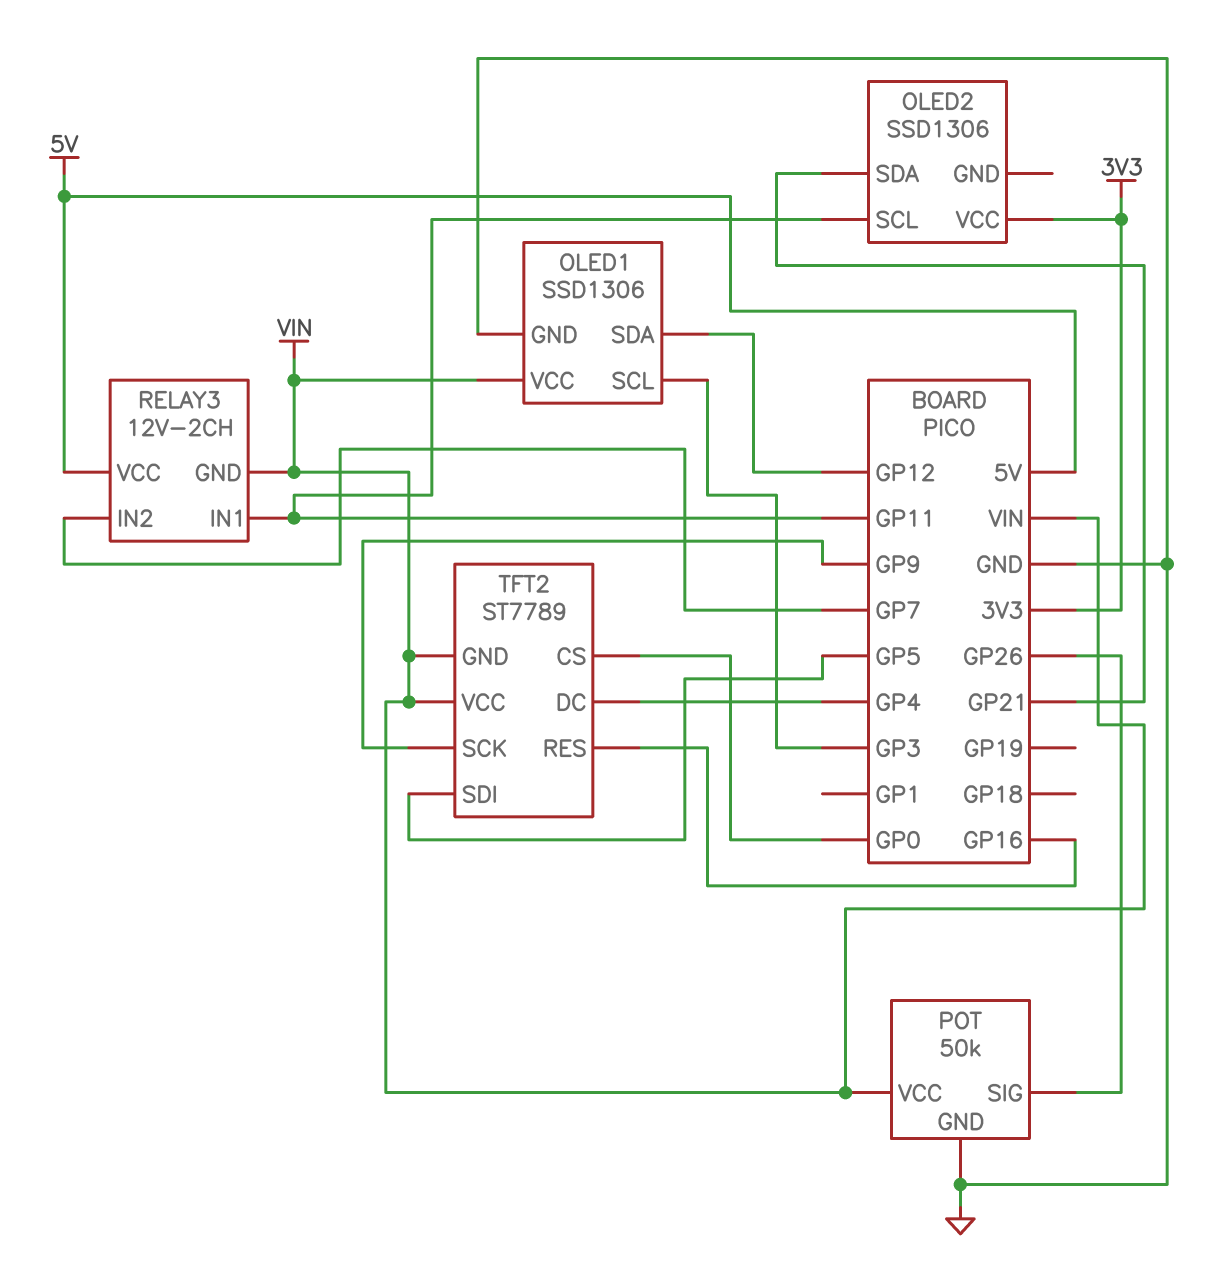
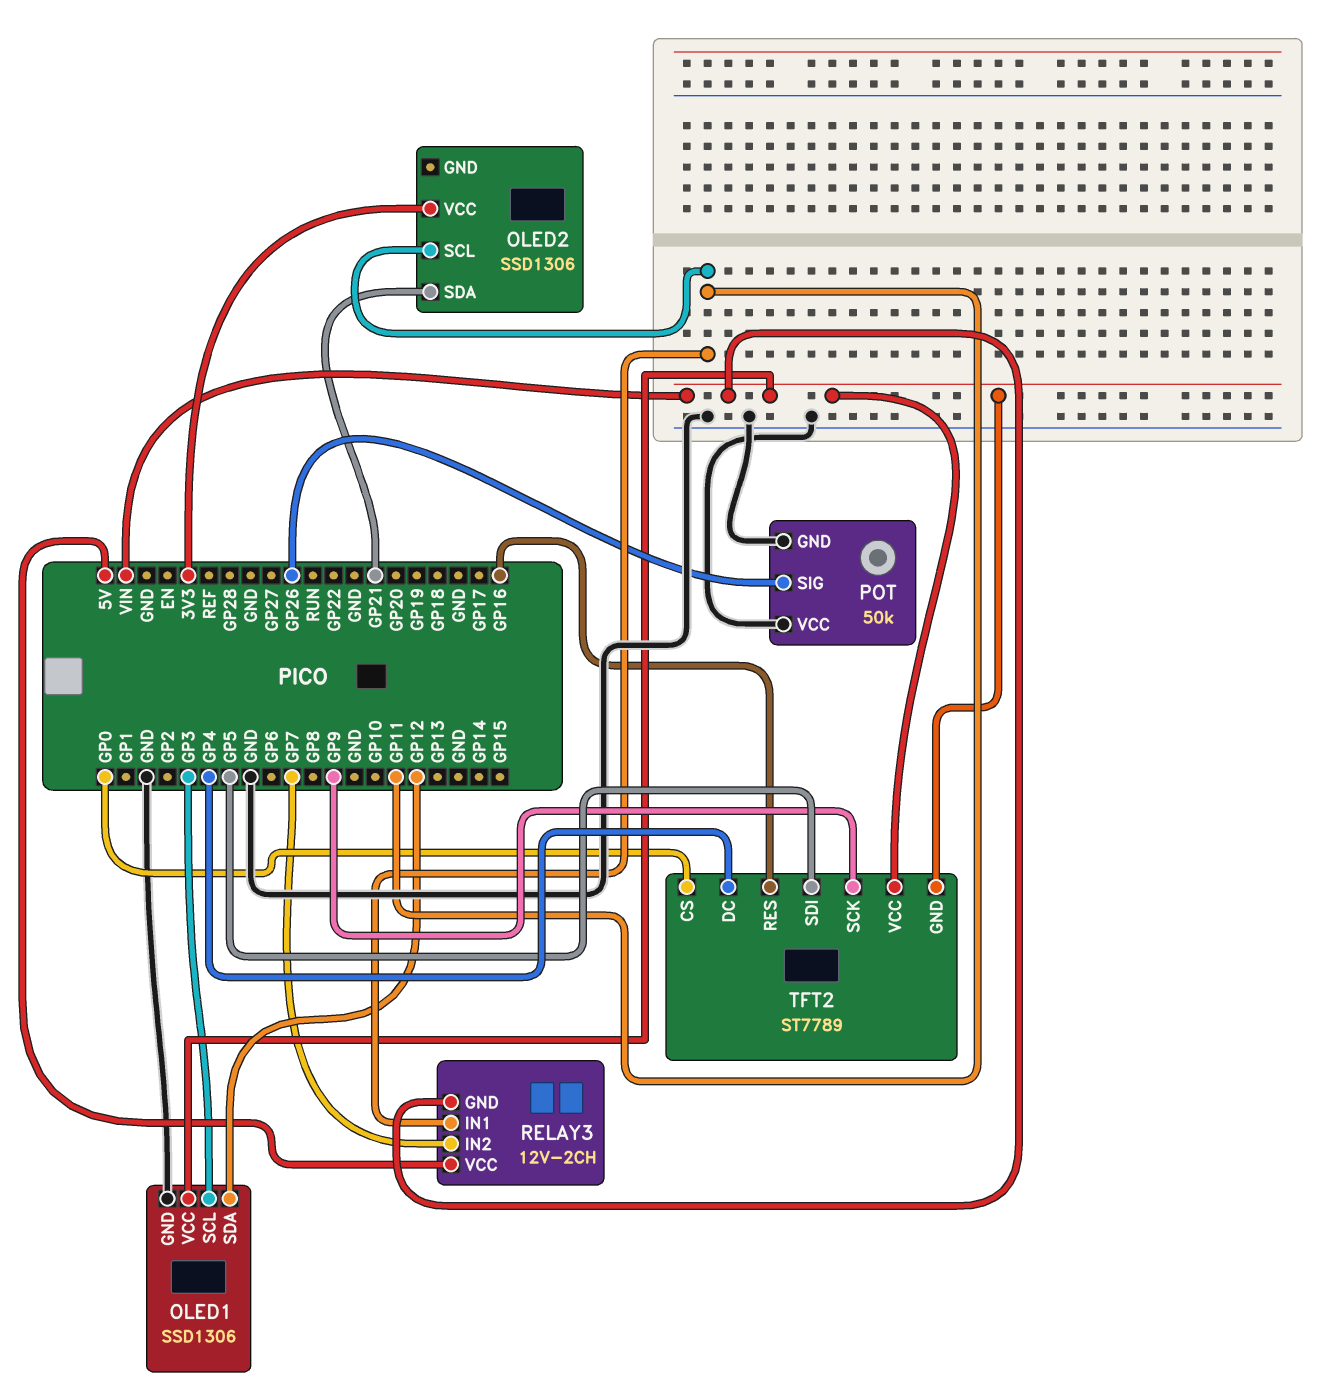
POT pin VCC: VIN -> GND

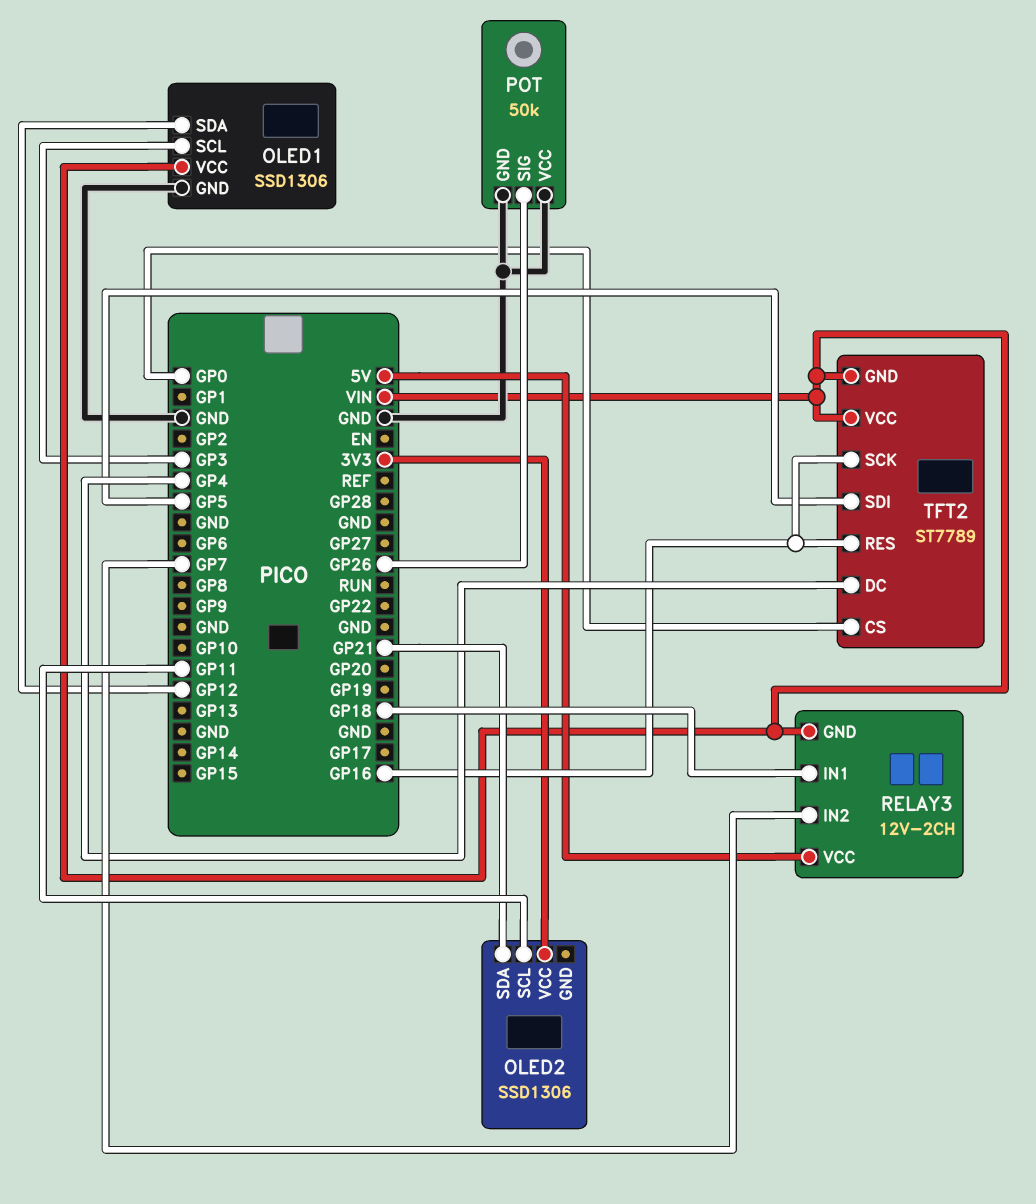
RELAY3 pin IN1: GP11 -> GP18
TFT2 pin SCK: GP9 -> GP16

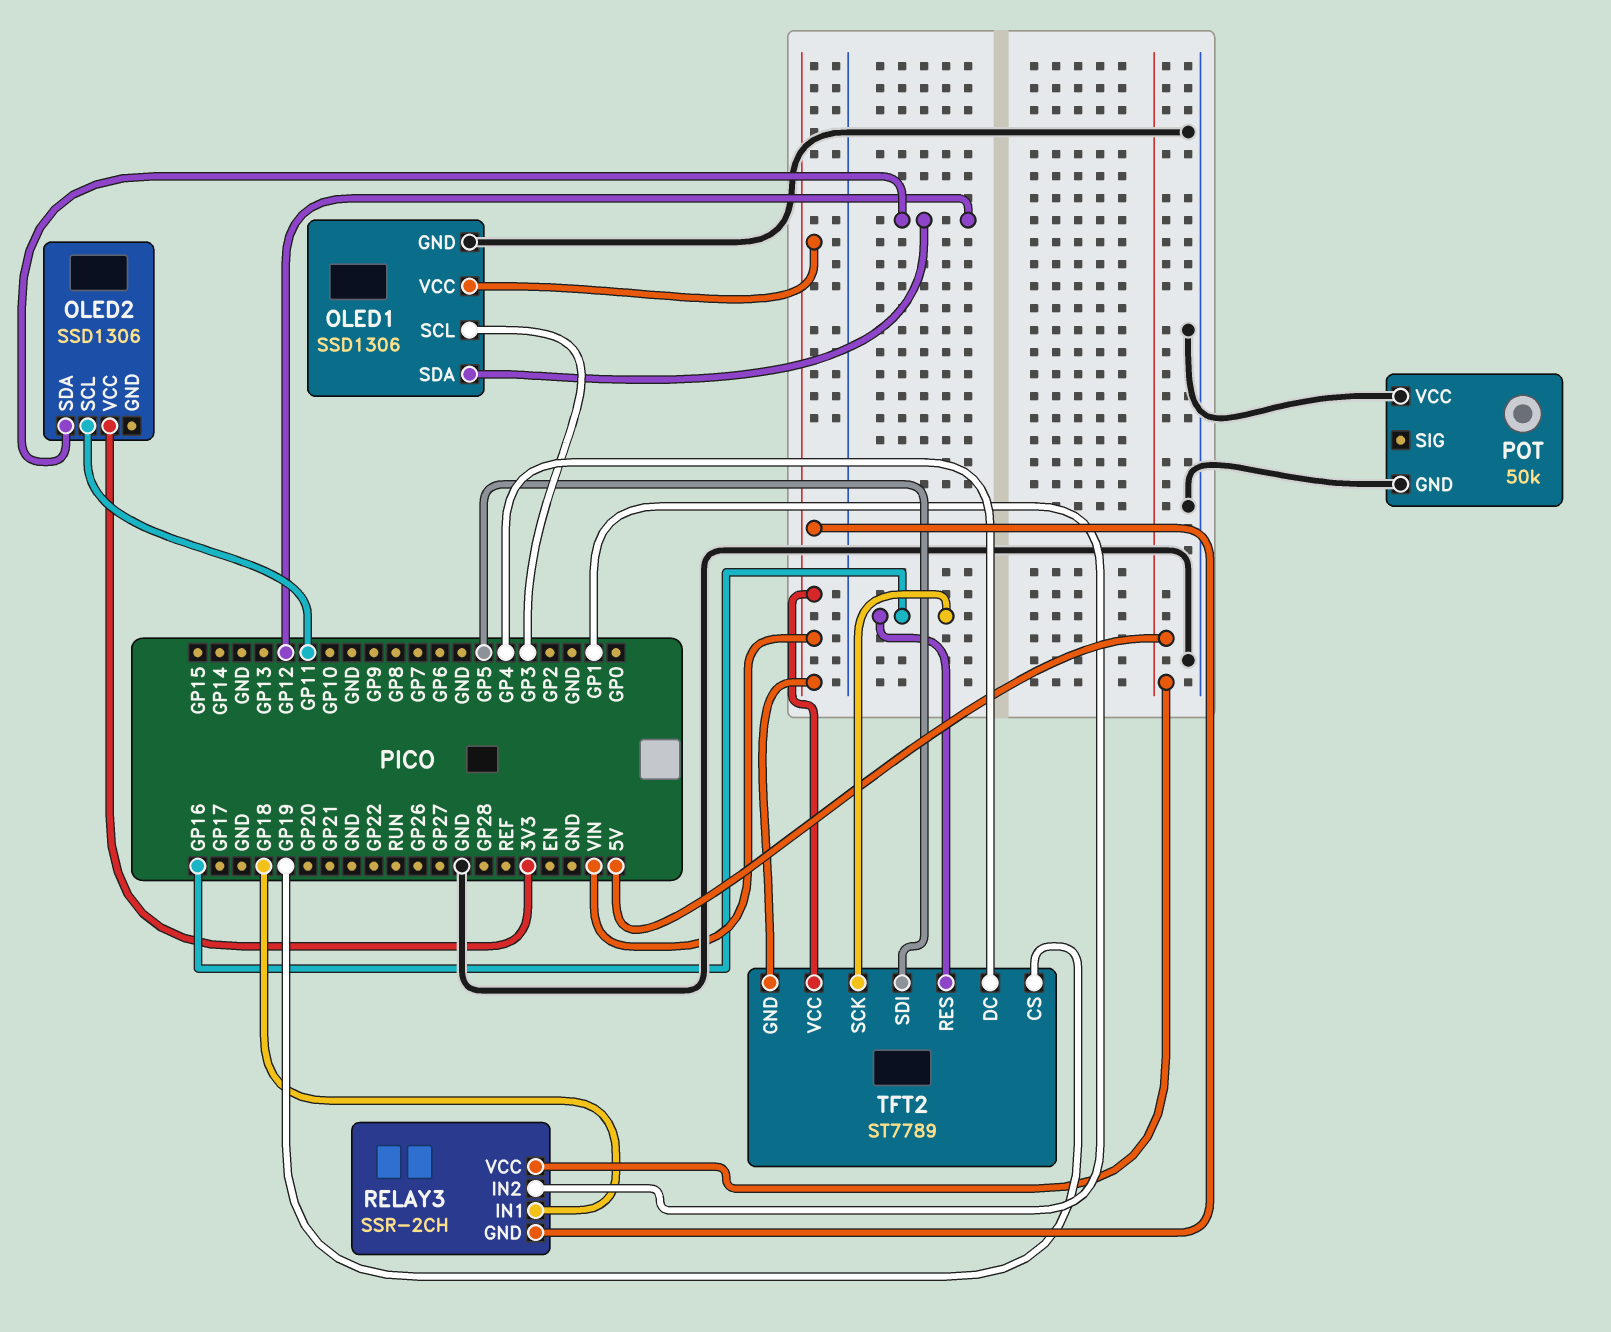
OLED2 pin SDA: GP21 -> GP12
POT pin SIG: GP26 -> none
RELAY3: 12V-2CH -> SSR-2CH
RELAY3 pin IN2: GP7 -> GP1
TFT2 pin CS: GP0 -> GP19

